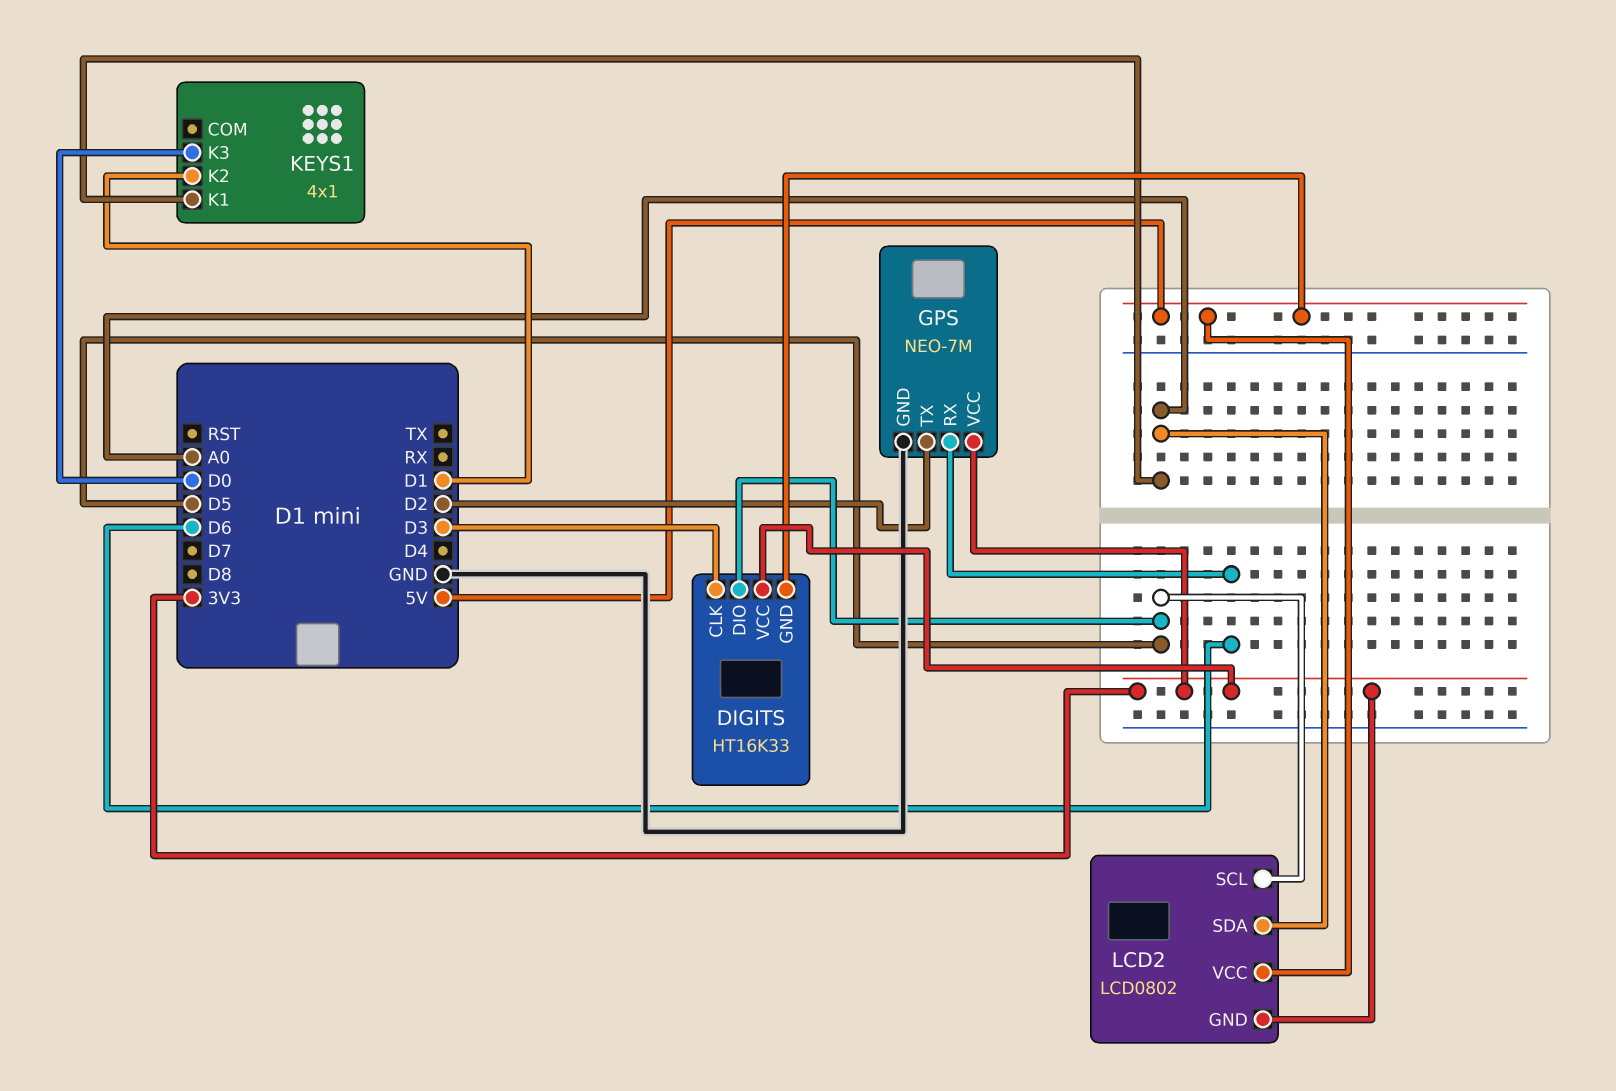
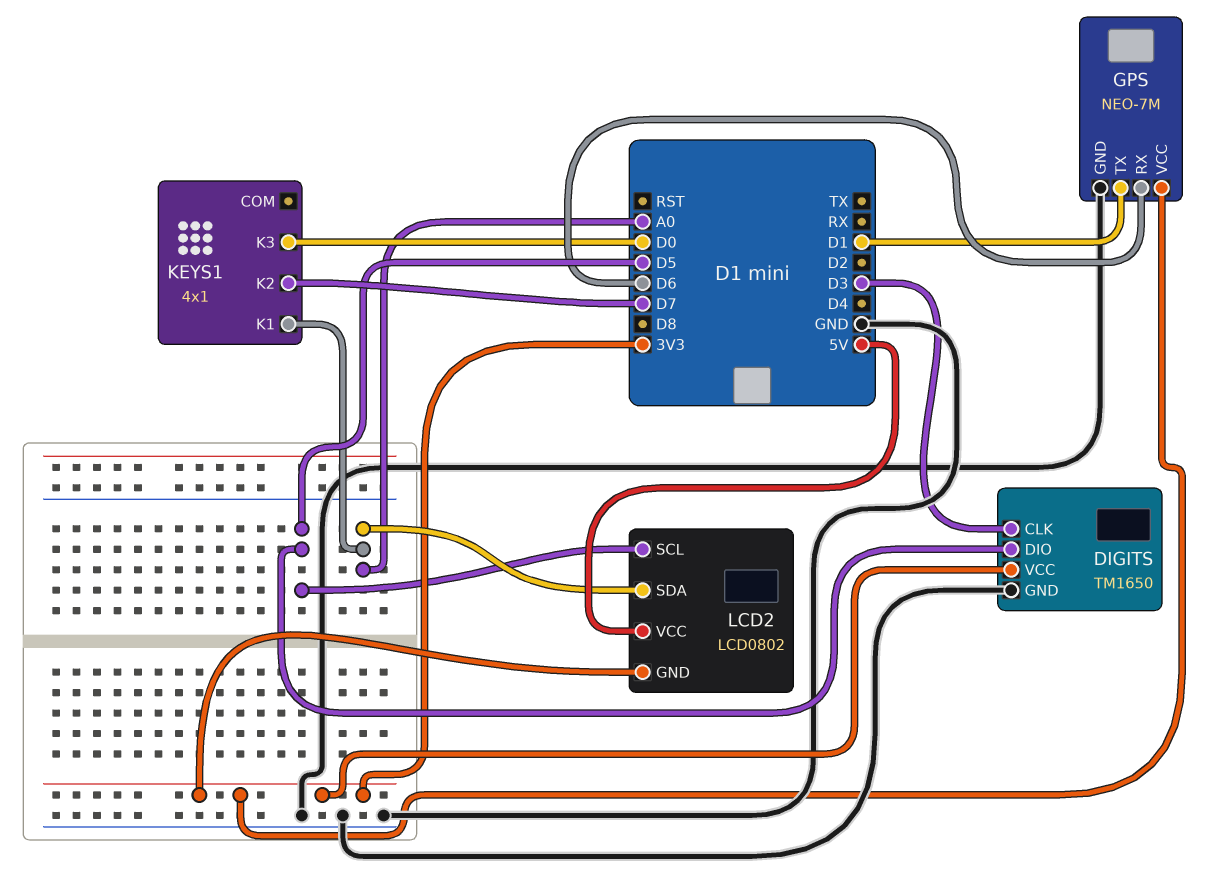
DIGITS: HT16K33 -> TM1650
DIGITS pin GND: 5V -> GND
GPS pin TX: D2 -> D1
KEYS1 pin K2: D1 -> D7

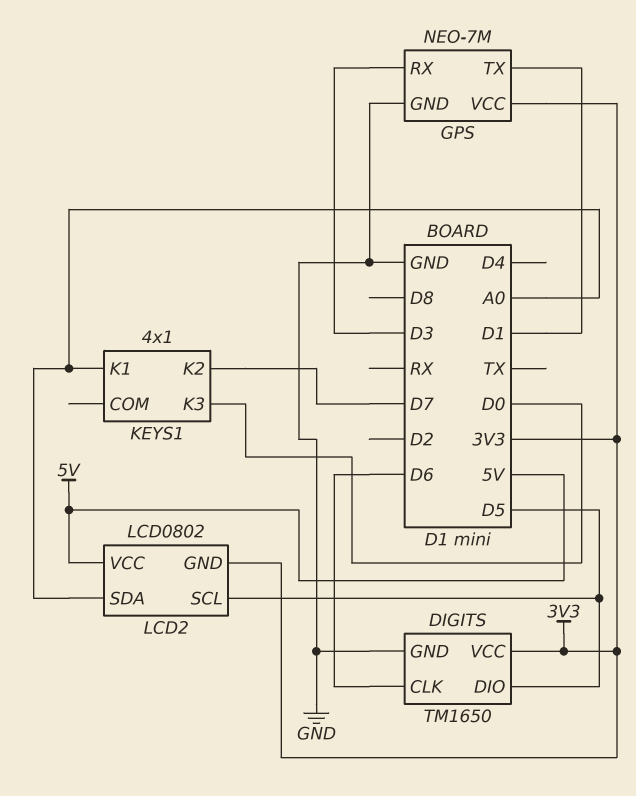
DIGITS pin CLK: D3 -> D6
GPS pin RX: D6 -> D3

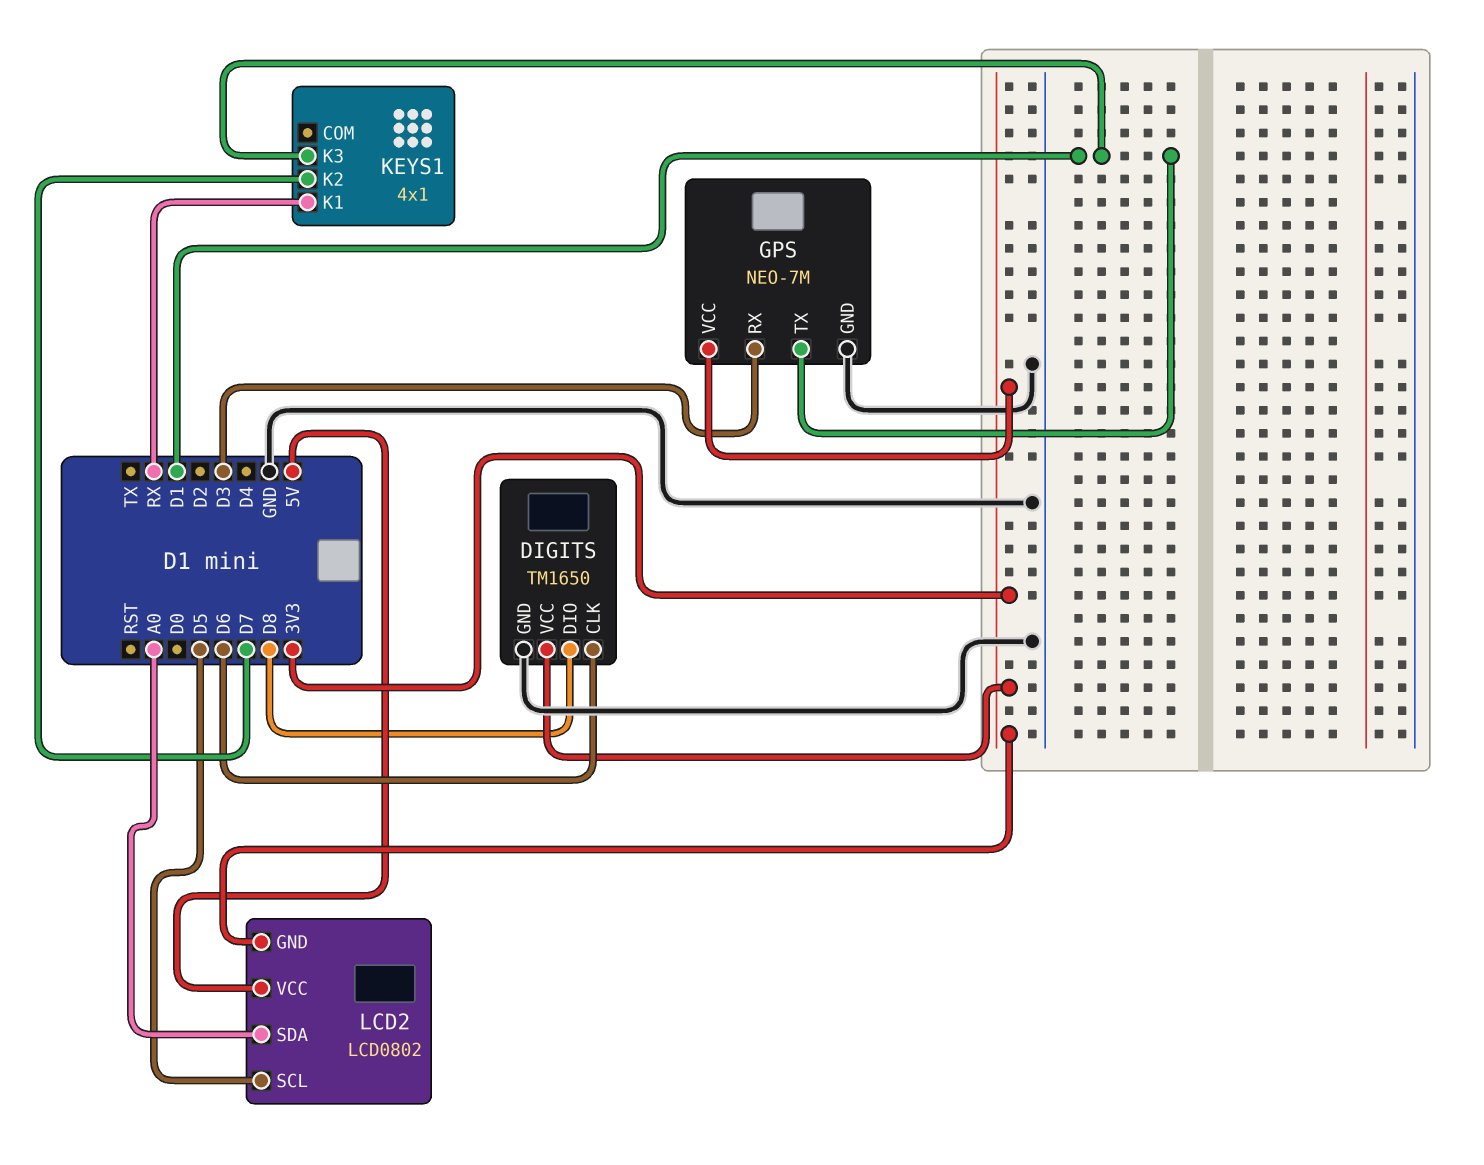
DIGITS pin DIO: D5 -> D8
KEYS1 pin K1: A0 -> RX
KEYS1 pin K3: D0 -> D1

